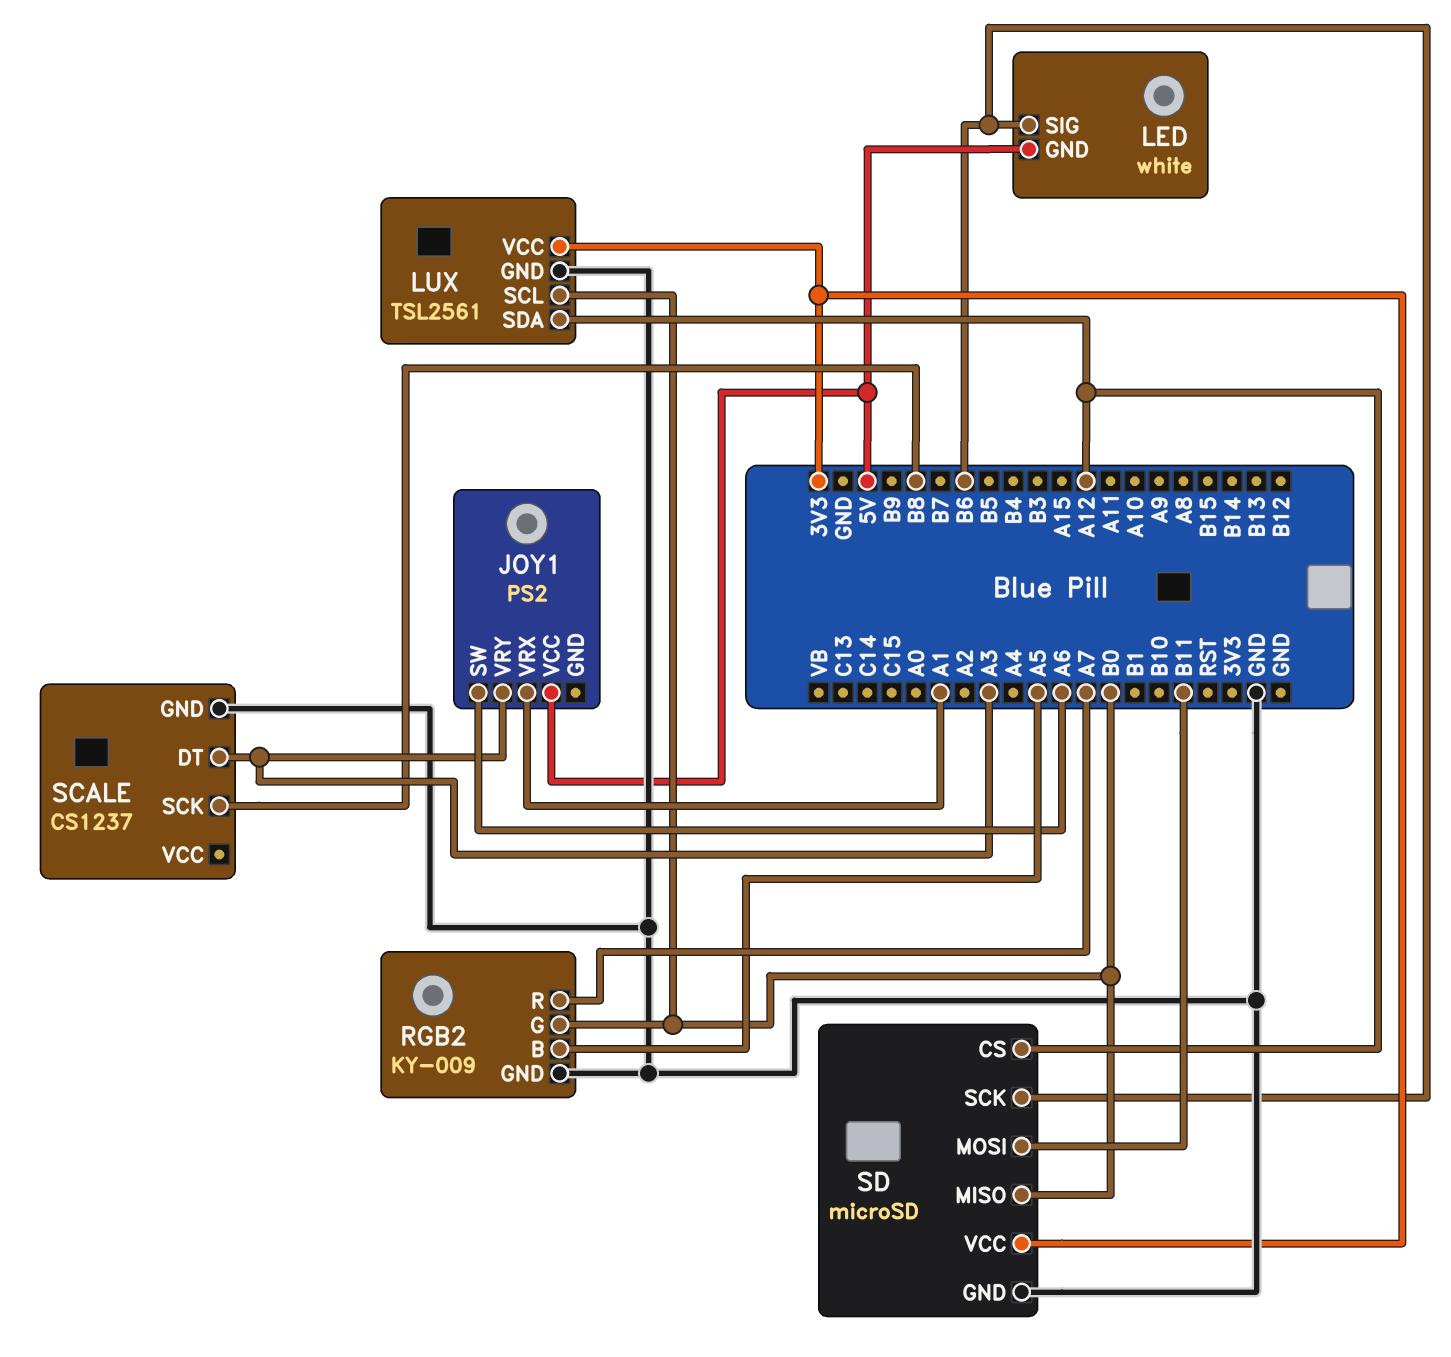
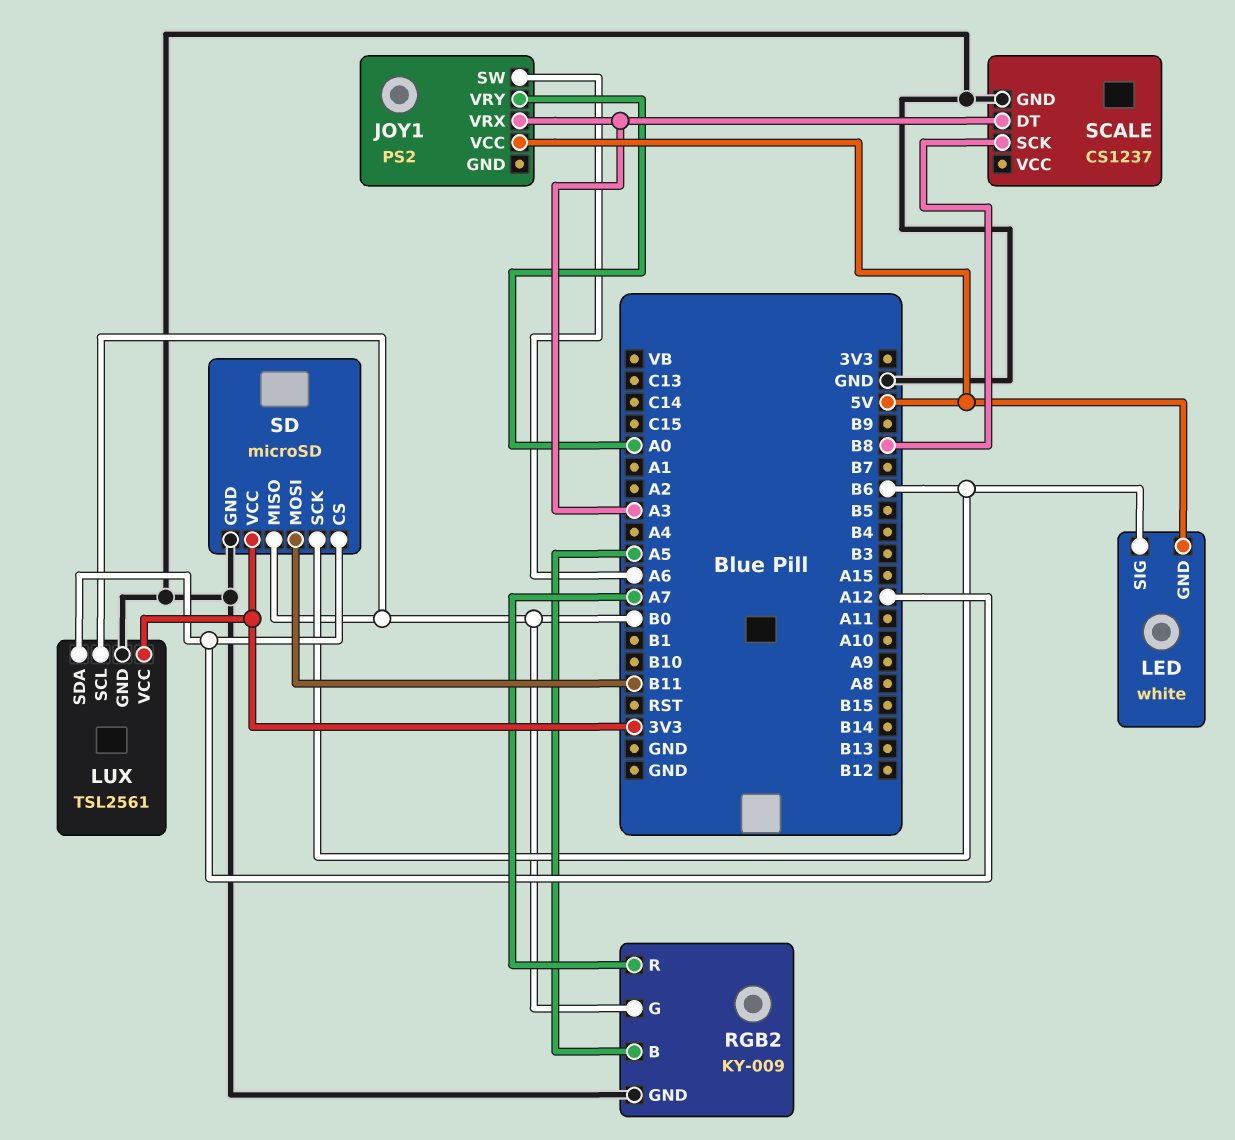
JOY1 pin VRX: A1 -> A3
JOY1 pin VRY: A3 -> A0

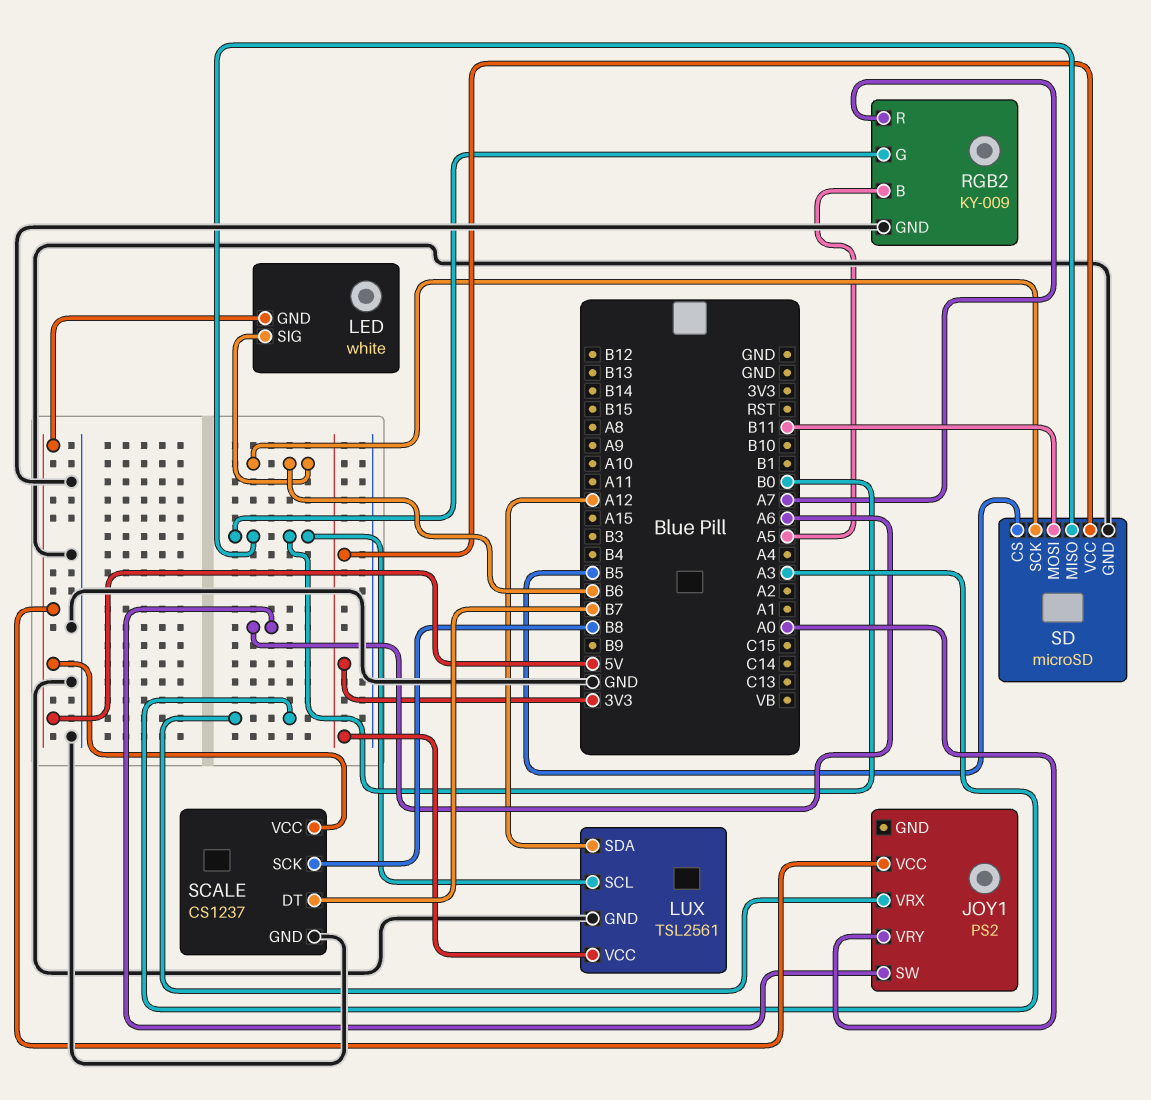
SCALE pin DT: A3 -> B7
SCALE pin VCC: none -> 5V
SD pin CS: A12 -> B5

